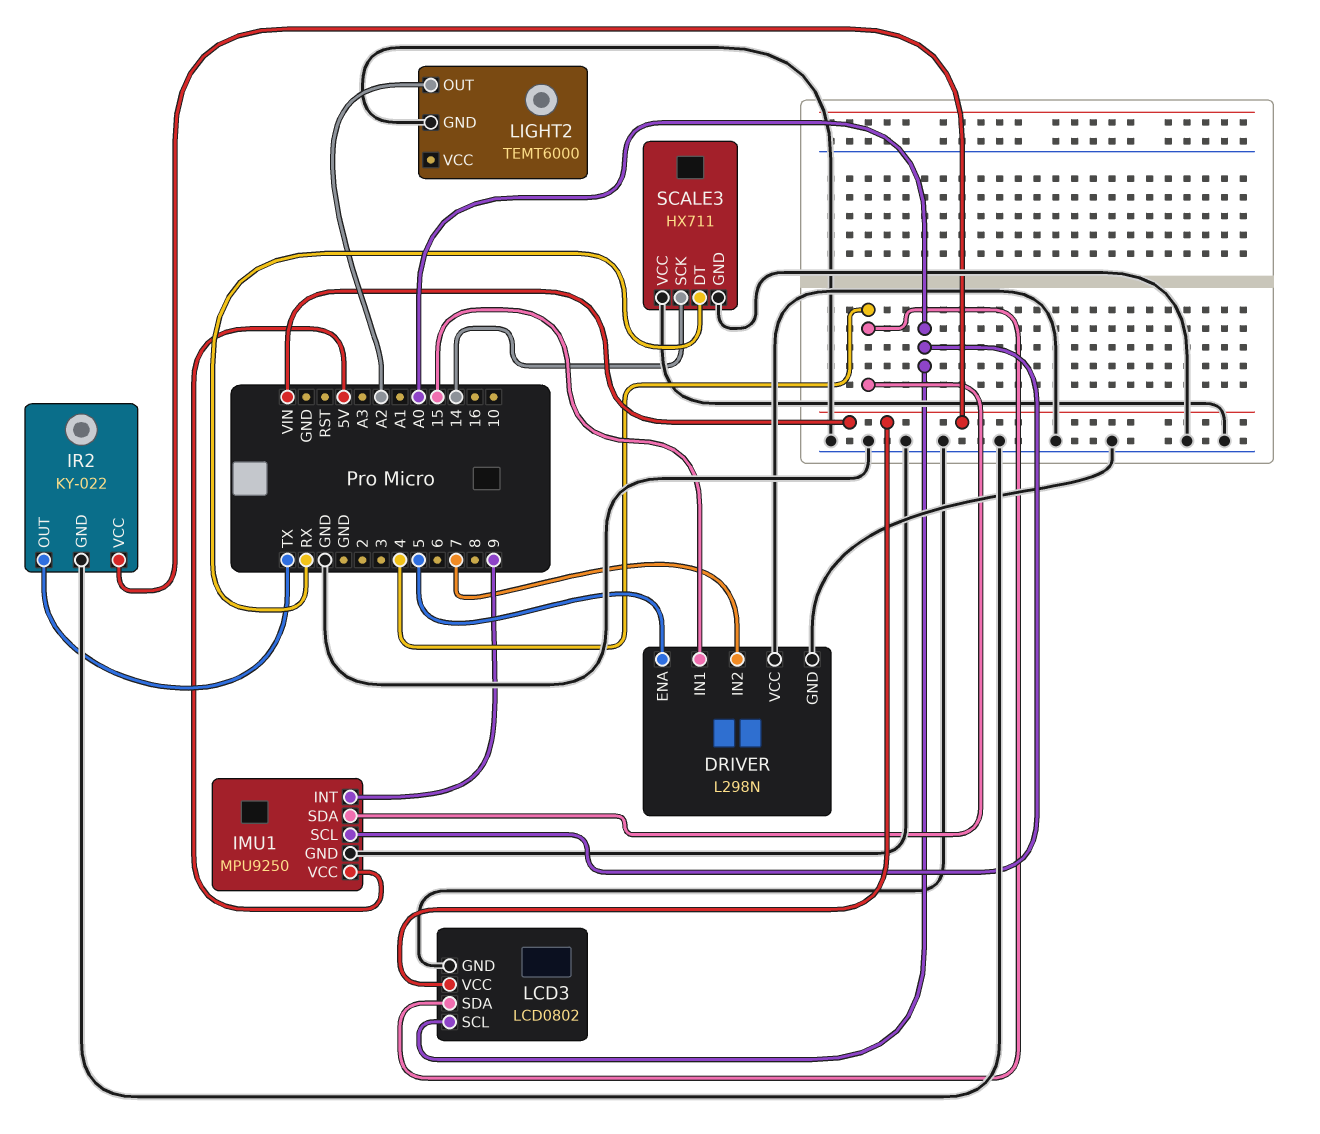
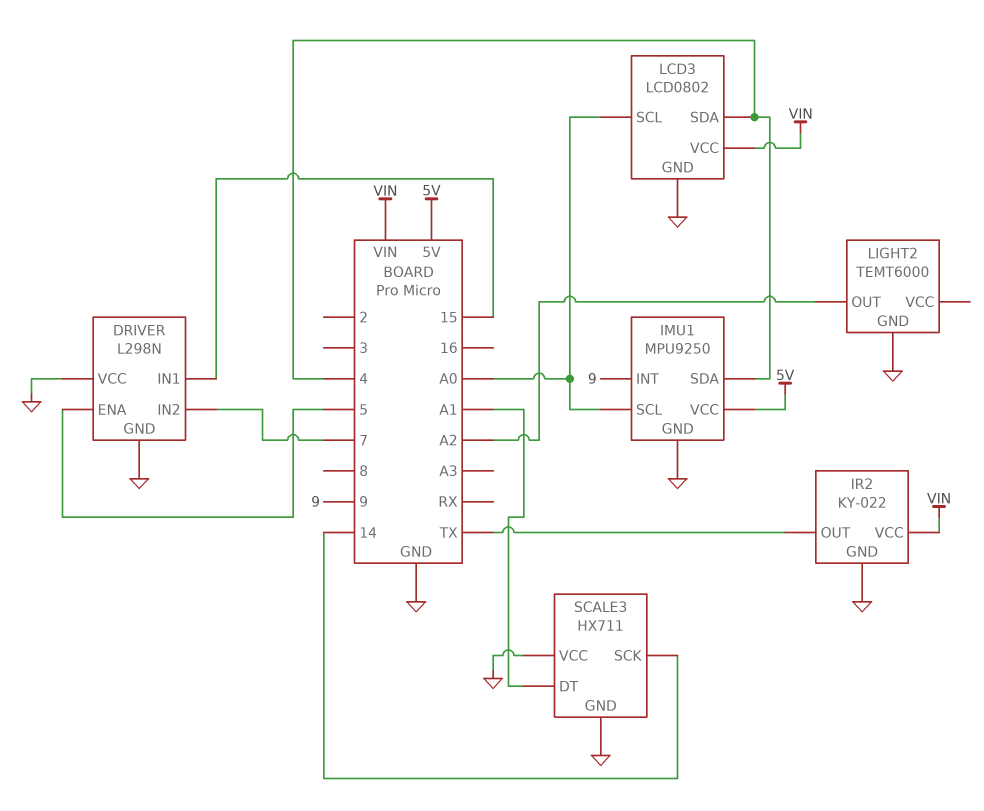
SCALE3 pin DT: RX -> A1

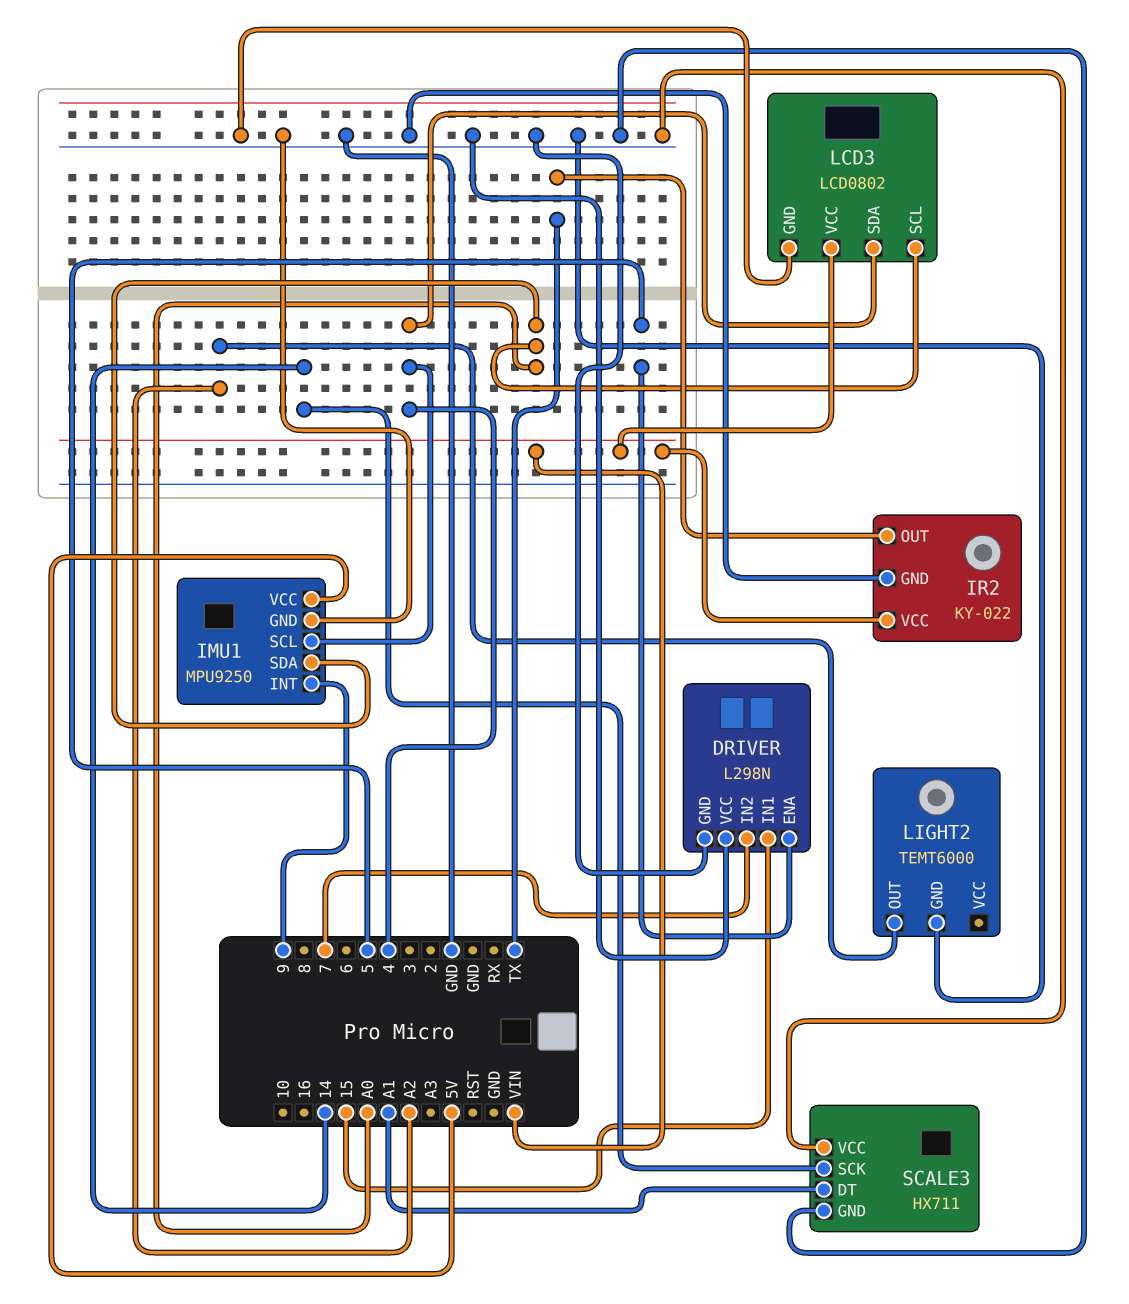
IMU1 pin SCL: A0 -> 4
IMU1 pin SDA: 4 -> A0

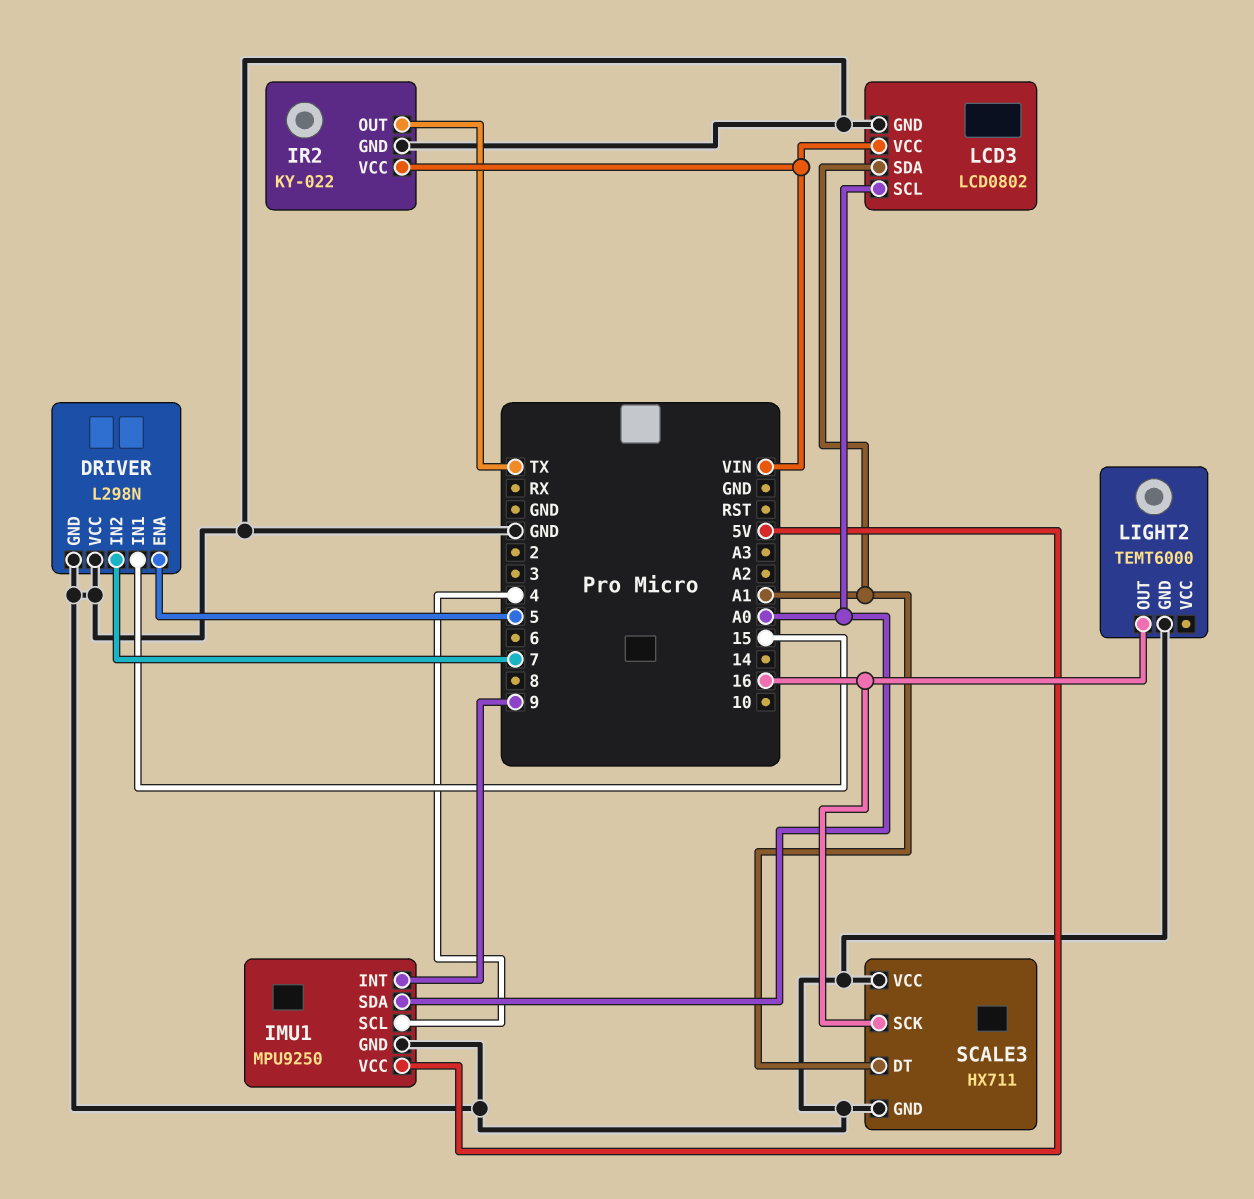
LCD3 pin SDA: 4 -> A1
LIGHT2 pin OUT: A2 -> 16
SCALE3 pin SCK: 14 -> 16

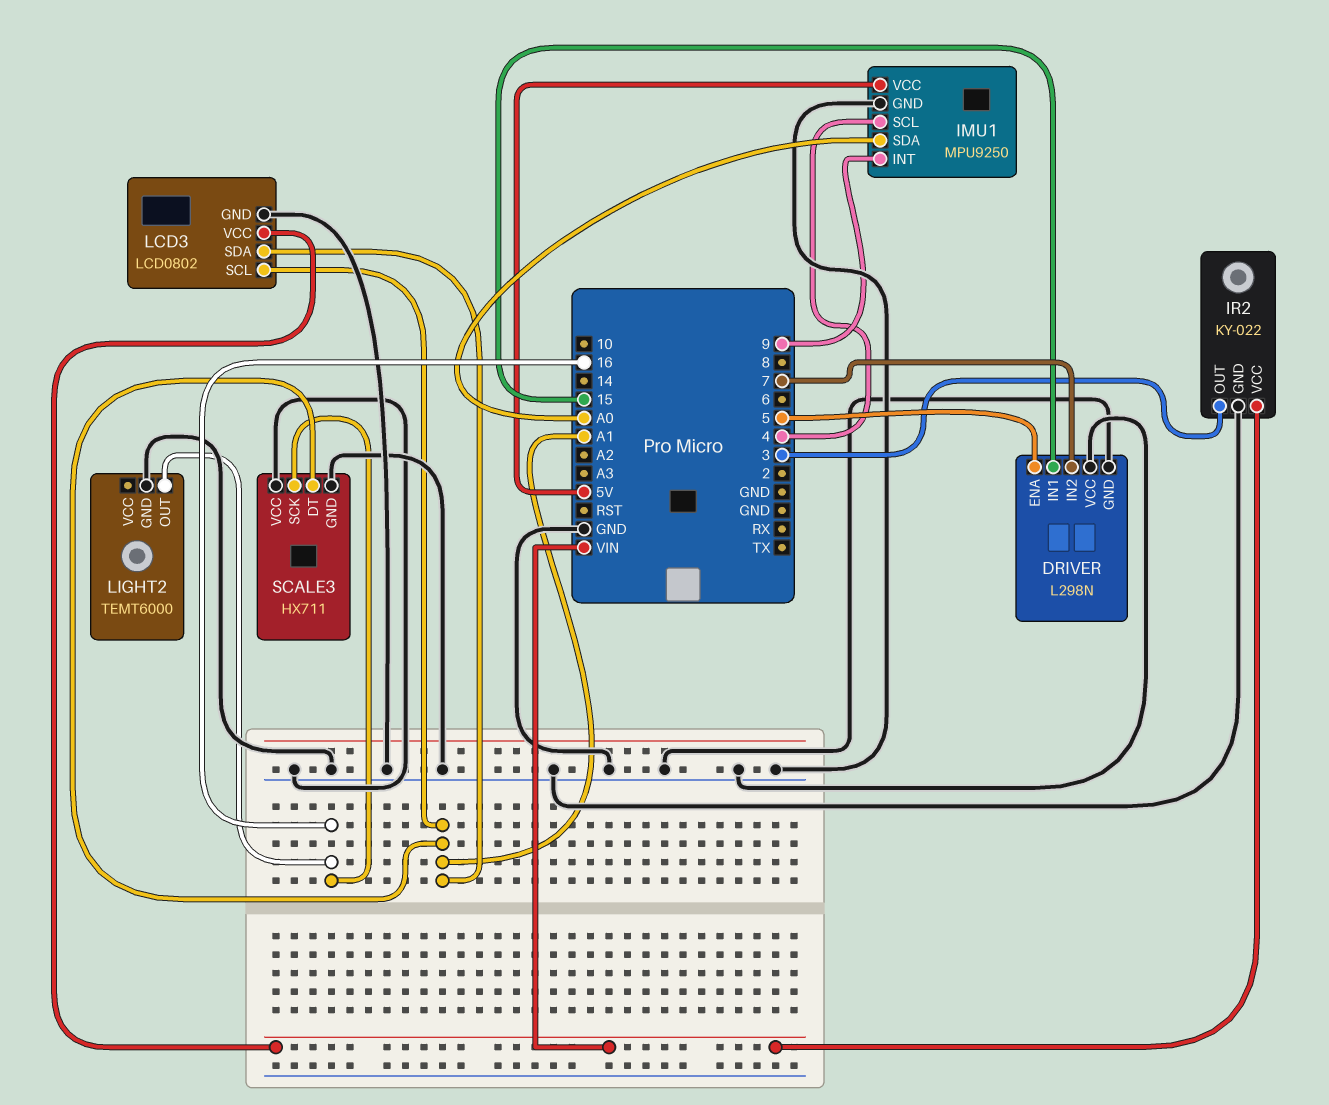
IR2 pin OUT: TX -> 3
LCD3 pin SCL: A0 -> A1

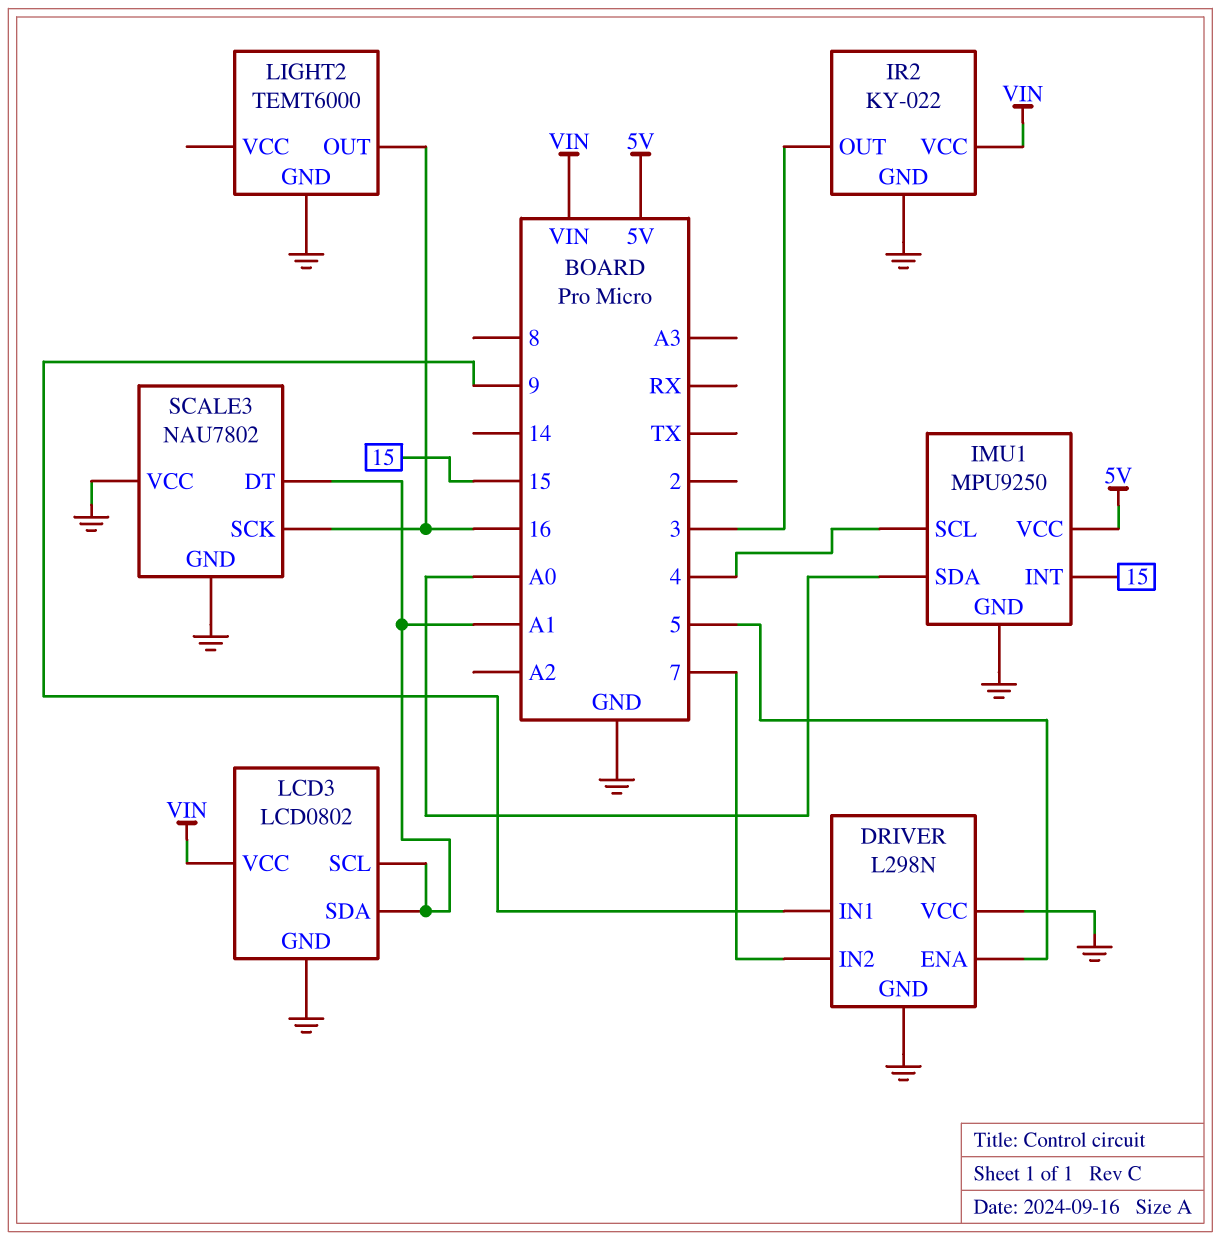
DRIVER pin IN1: 15 -> 9
IMU1 pin INT: 9 -> 15
SCALE3: HX711 -> NAU7802

